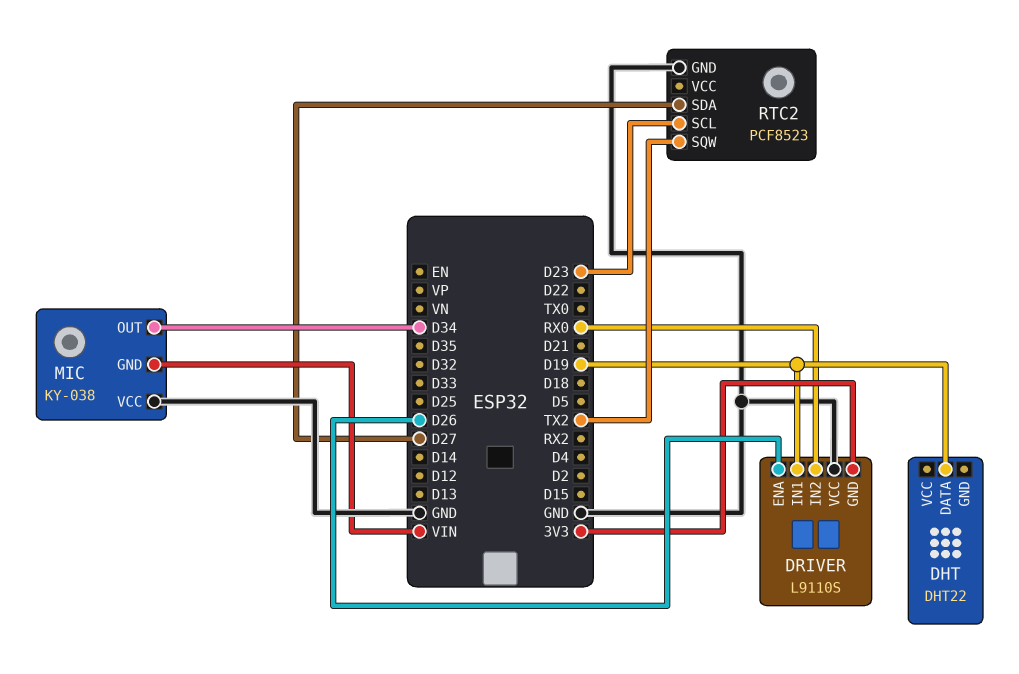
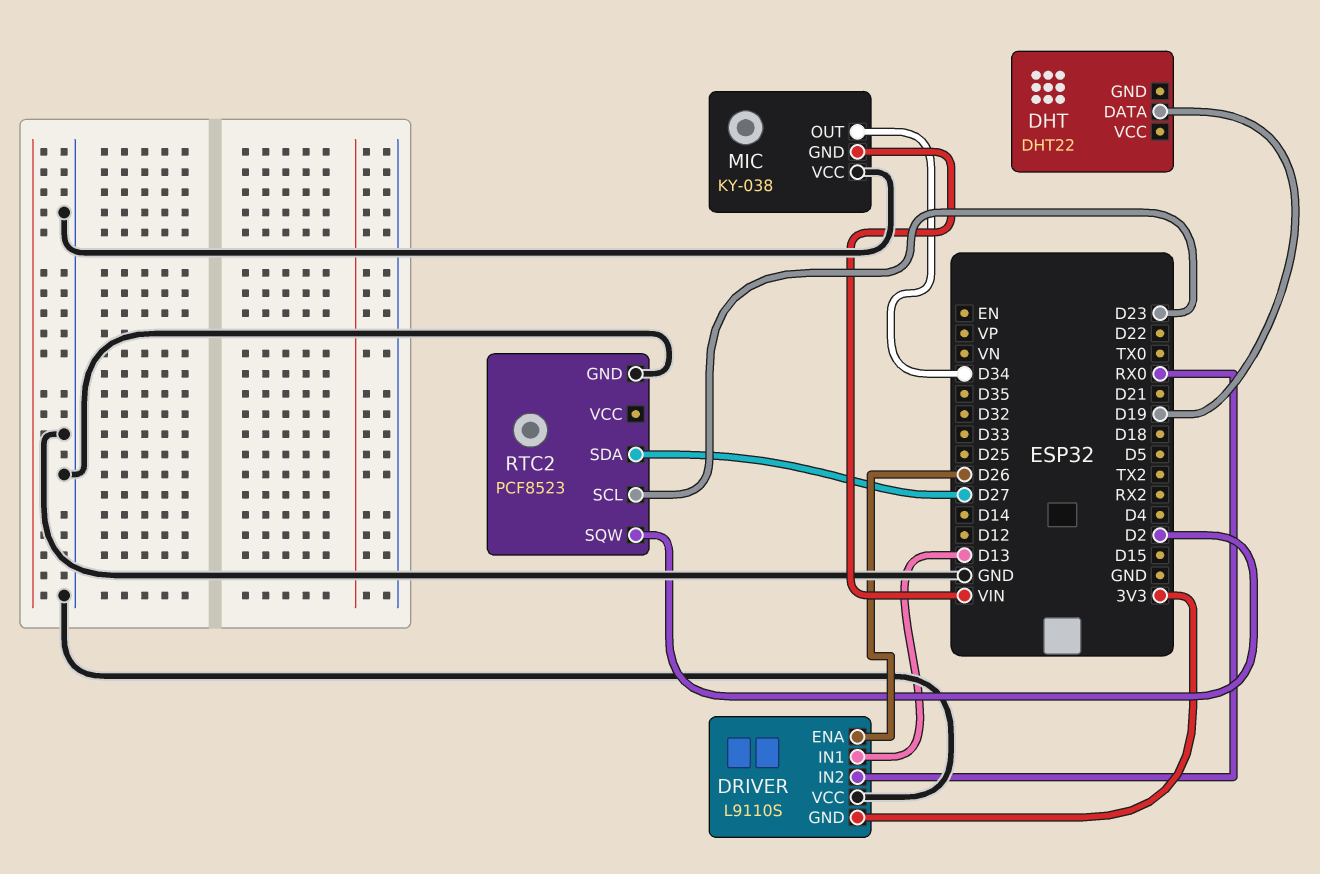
DRIVER pin IN1: D19 -> D13
RTC2 pin SQW: TX2 -> D2

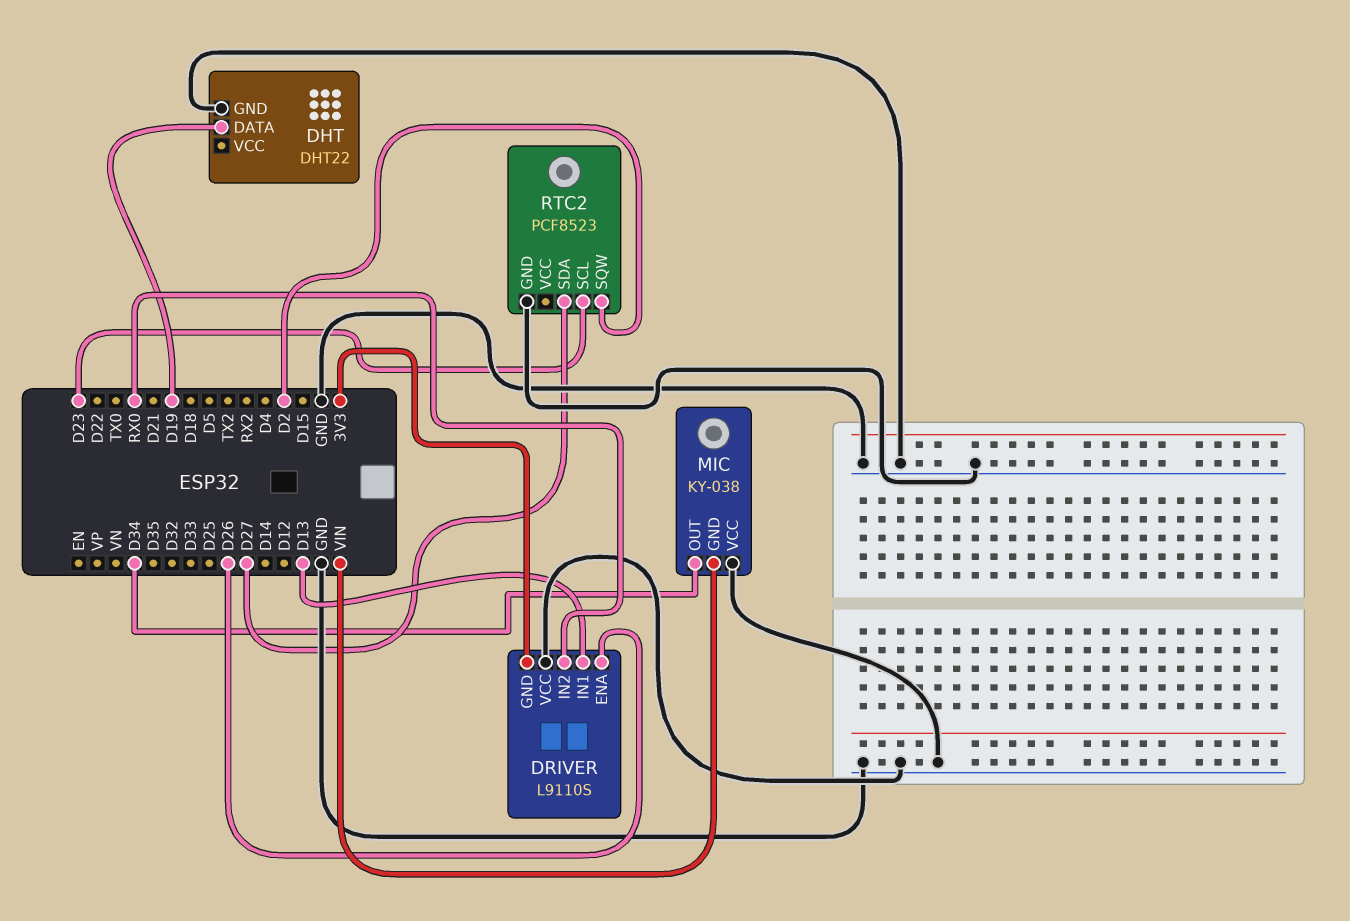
DHT pin GND: none -> GND

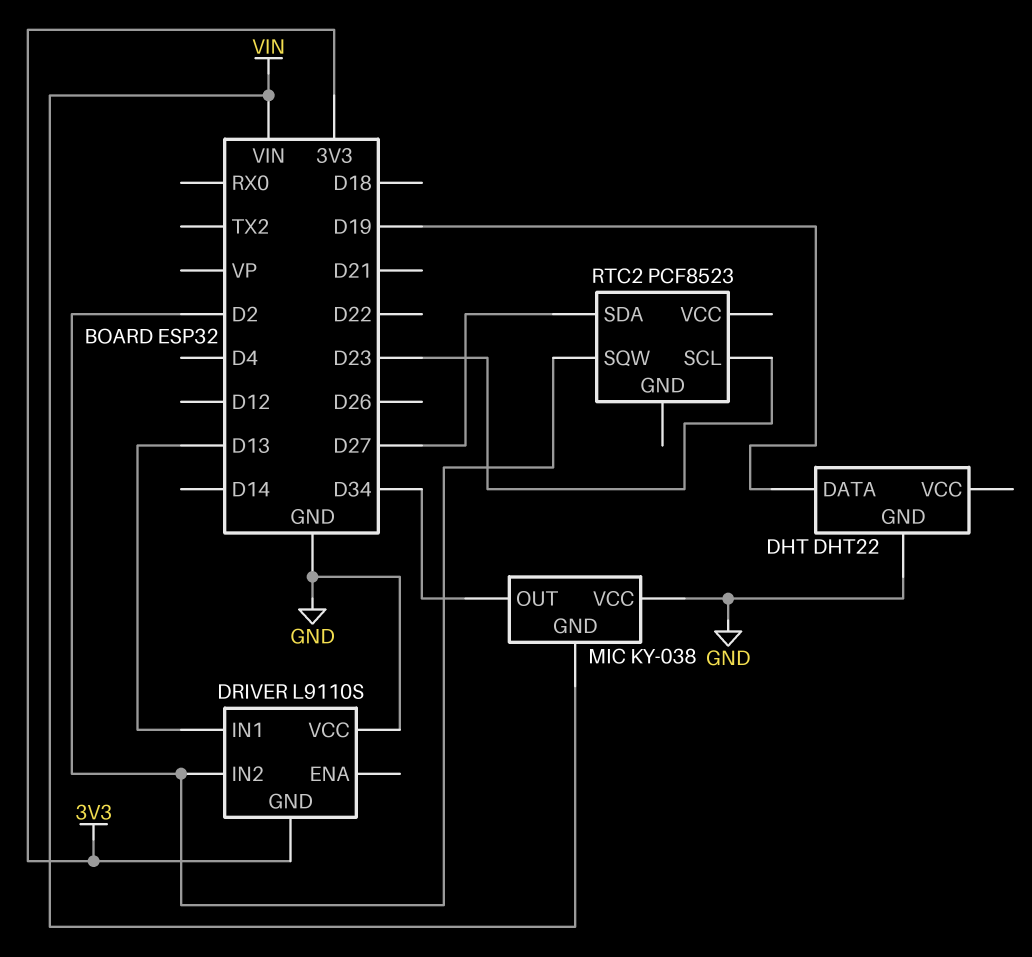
DRIVER pin ENA: D26 -> none
DRIVER pin IN2: RX0 -> D2
RTC2 pin GND: GND -> none

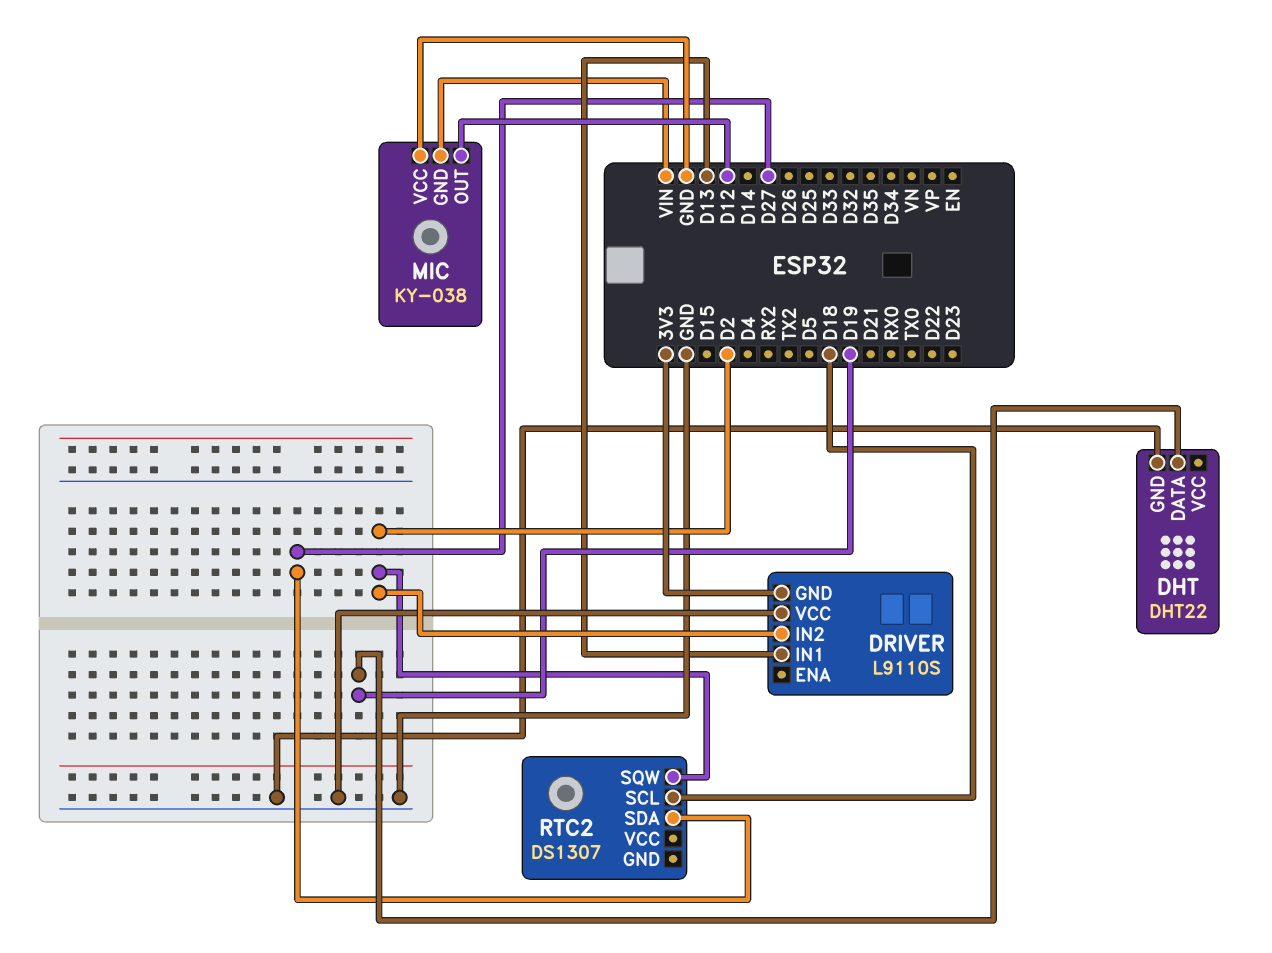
MIC pin OUT: D34 -> D12
RTC2: PCF8523 -> DS1307
RTC2 pin SCL: D23 -> D18

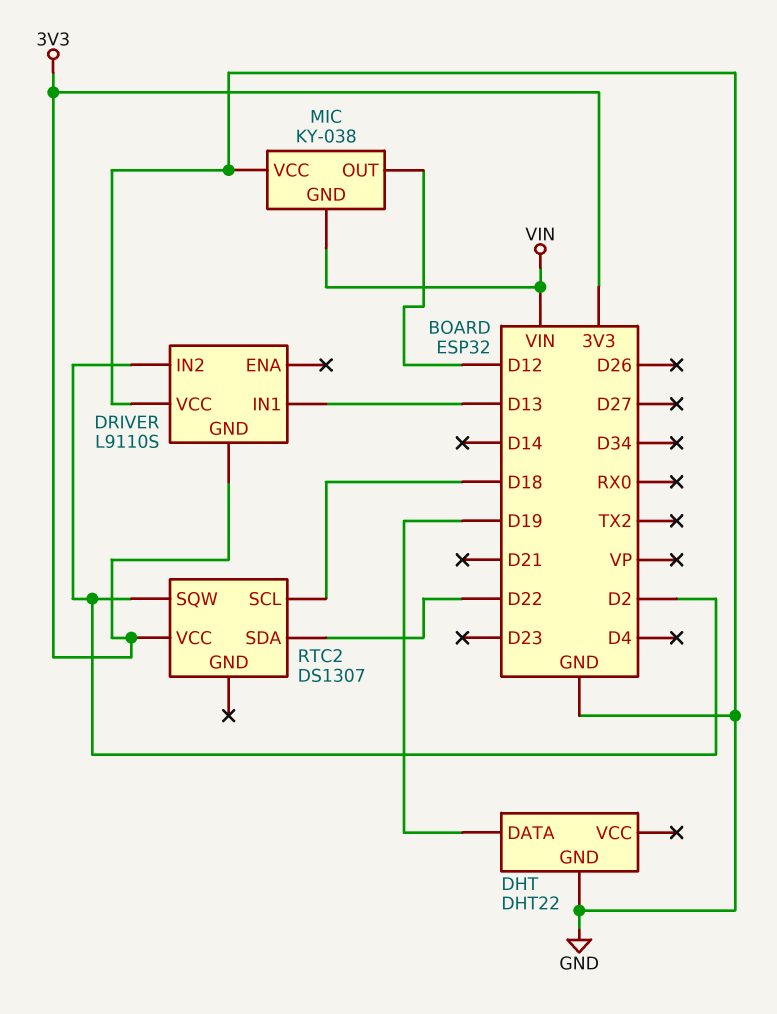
RTC2 pin SDA: D27 -> D22
RTC2 pin VCC: none -> 3V3

